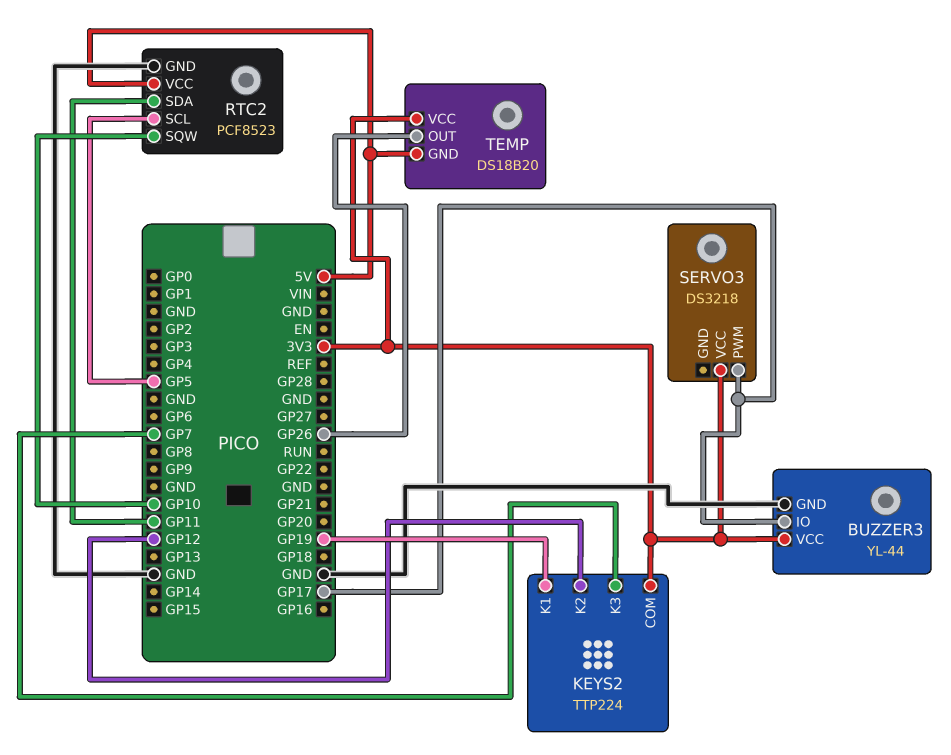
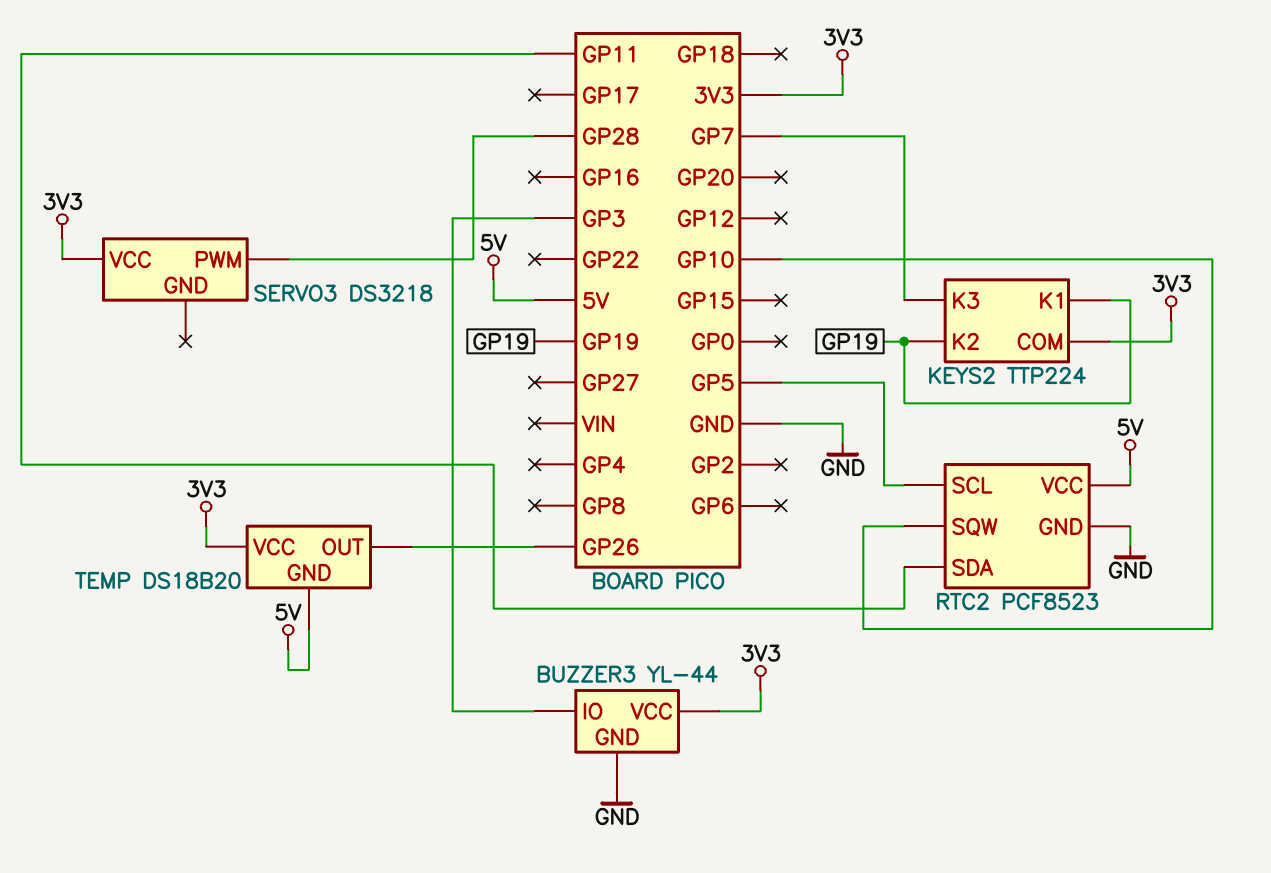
BUZZER3 pin IO: GP17 -> GP3
KEYS2 pin K2: GP12 -> GP19
SERVO3 pin PWM: GP17 -> GP28

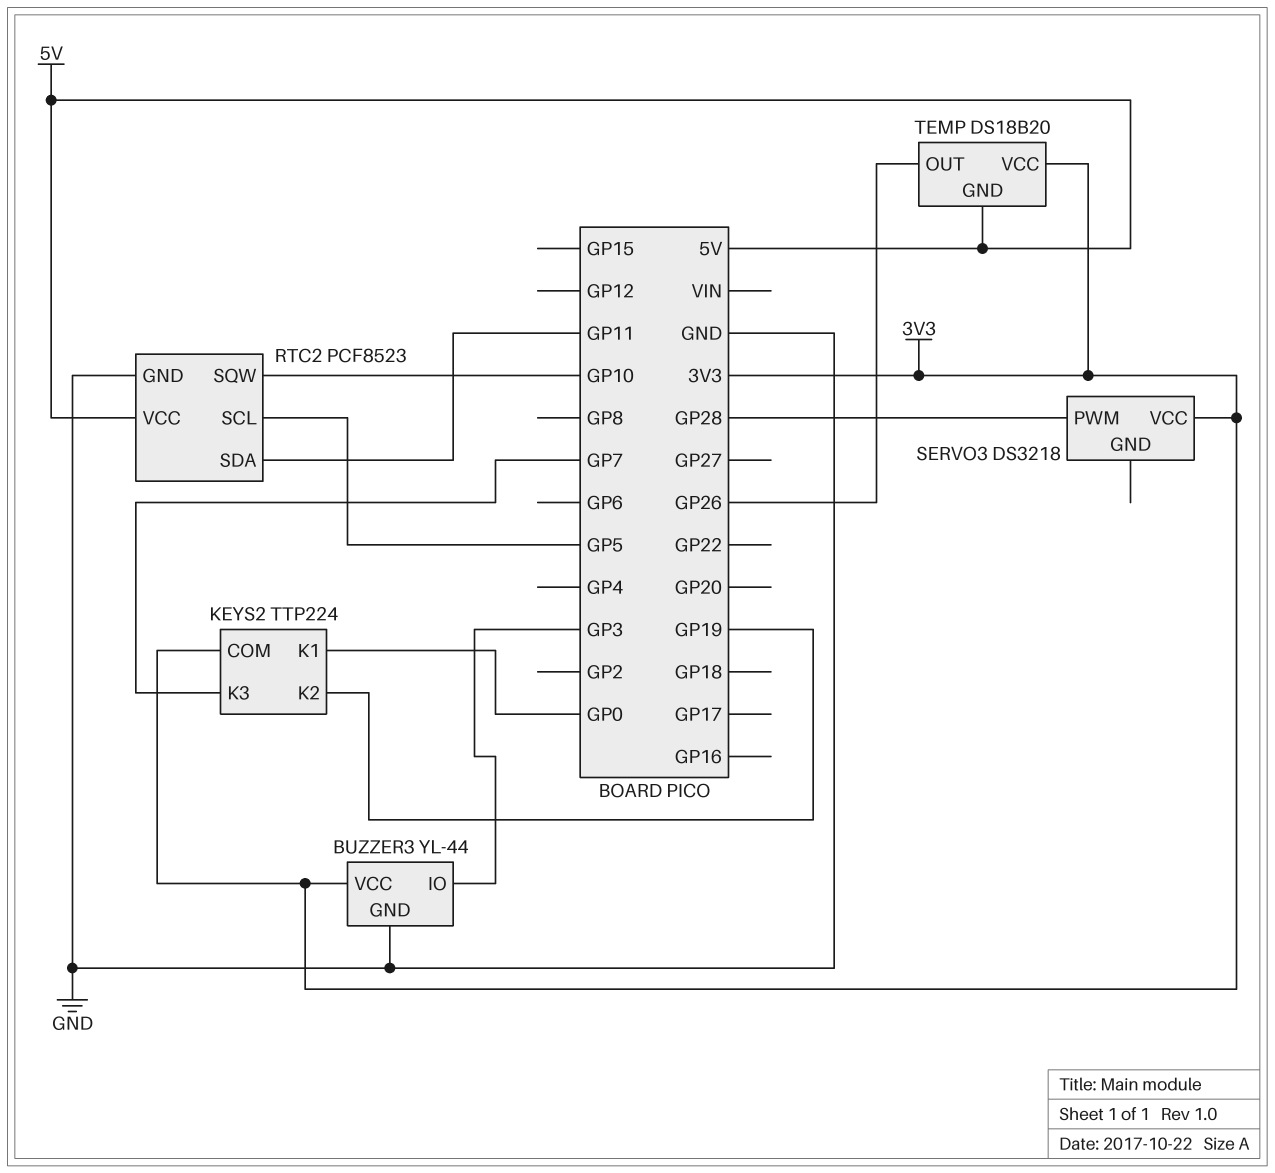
KEYS2 pin K1: GP19 -> GP0

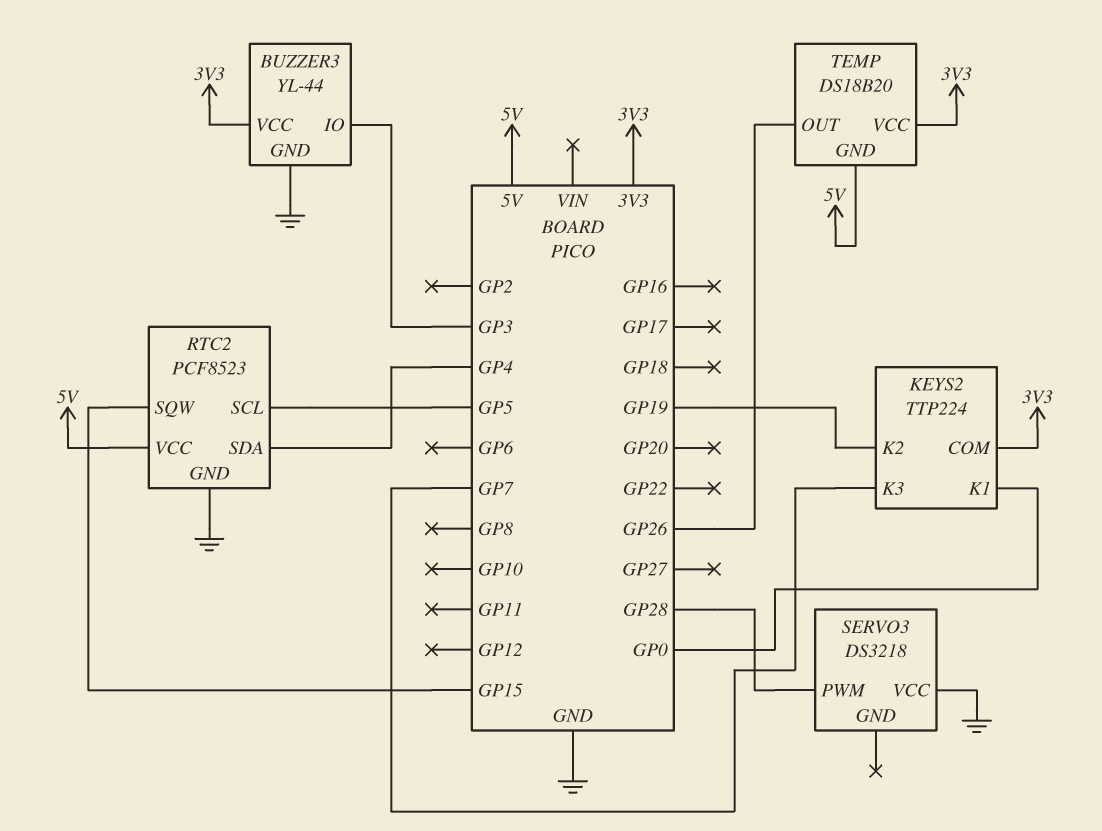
RTC2 pin SDA: GP11 -> GP4
RTC2 pin SQW: GP10 -> GP15
SERVO3 pin VCC: 3V3 -> GND

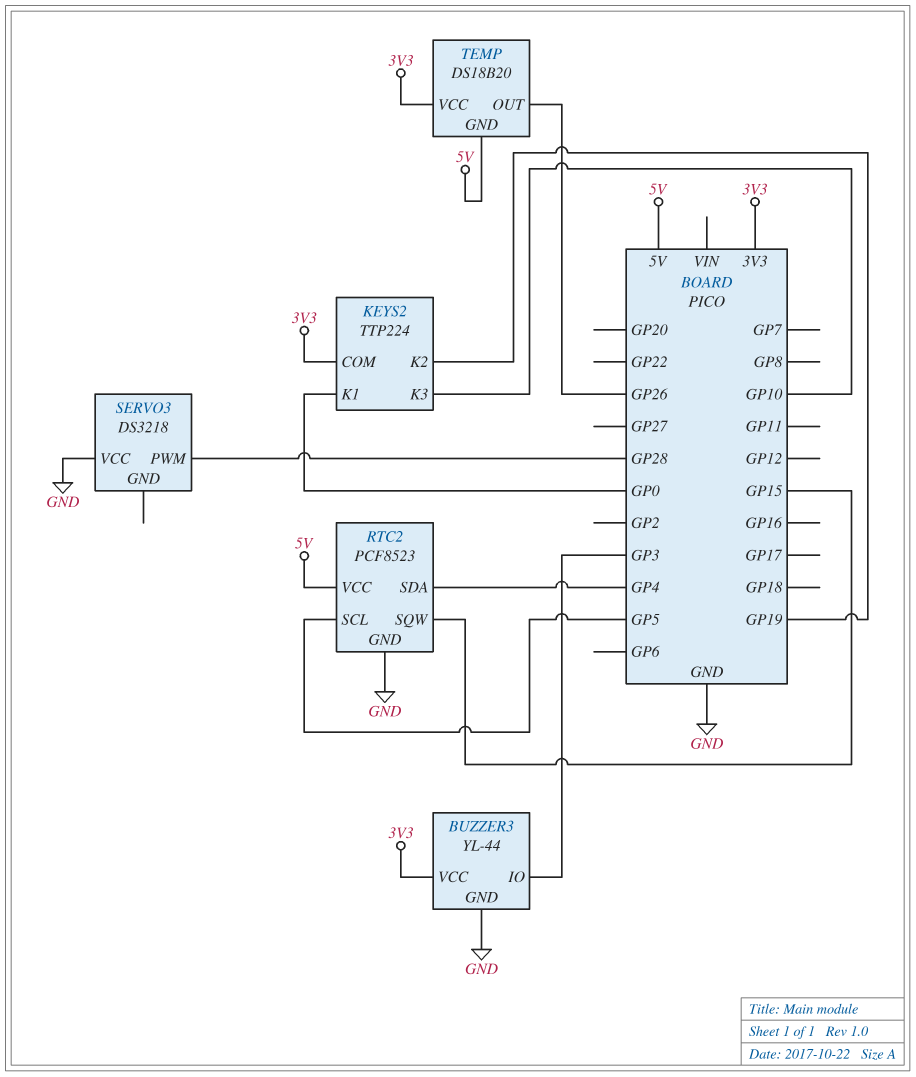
KEYS2 pin K3: GP7 -> GP10

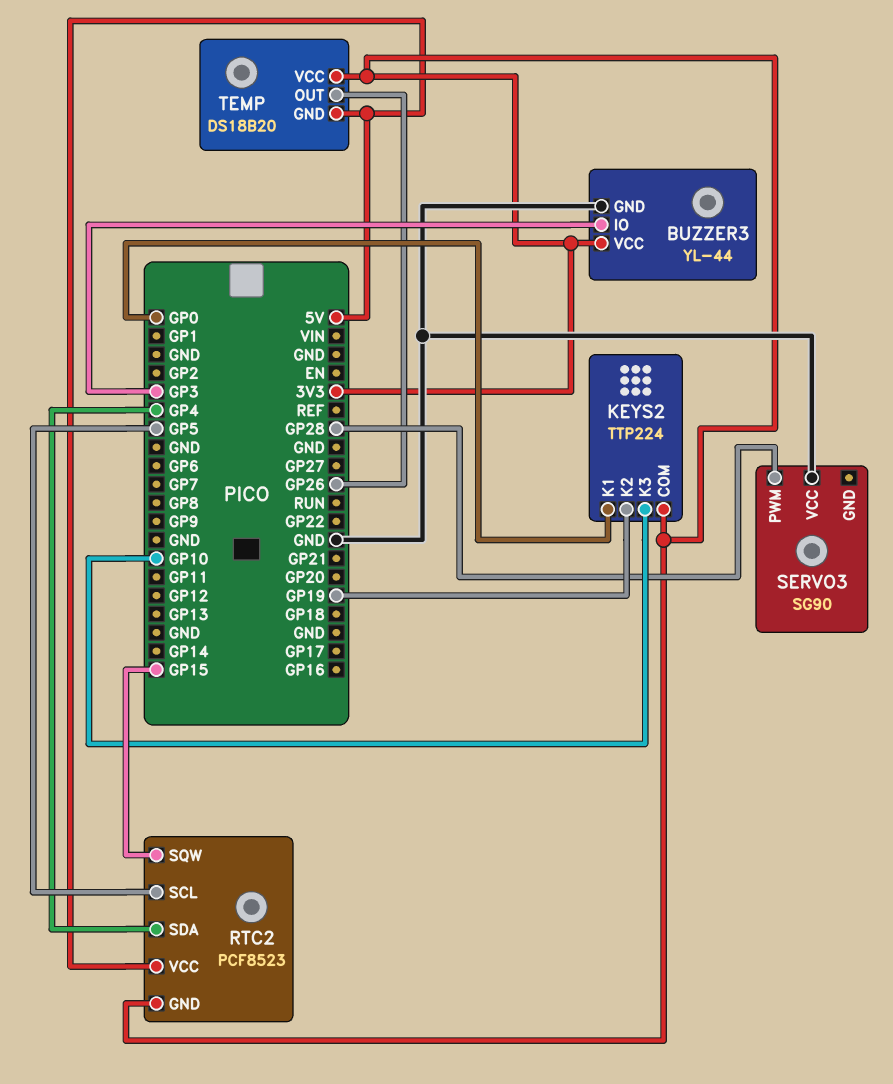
RTC2 pin GND: GND -> 3V3
SERVO3: DS3218 -> SG90

